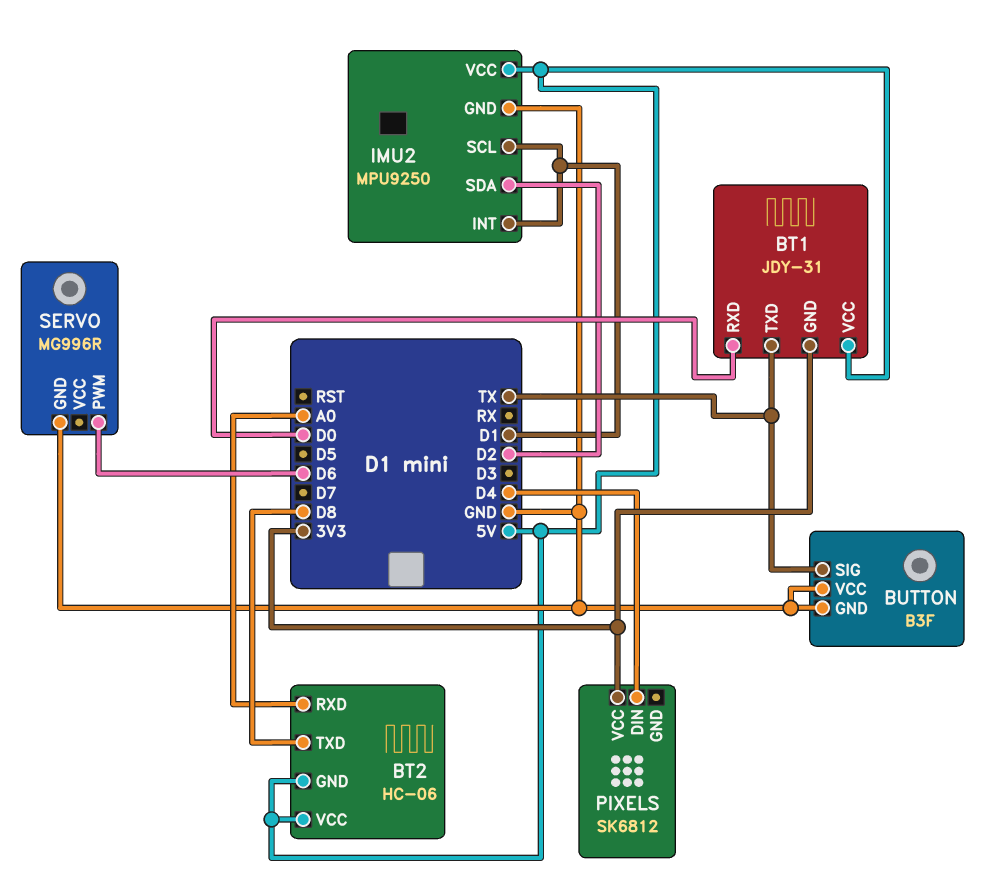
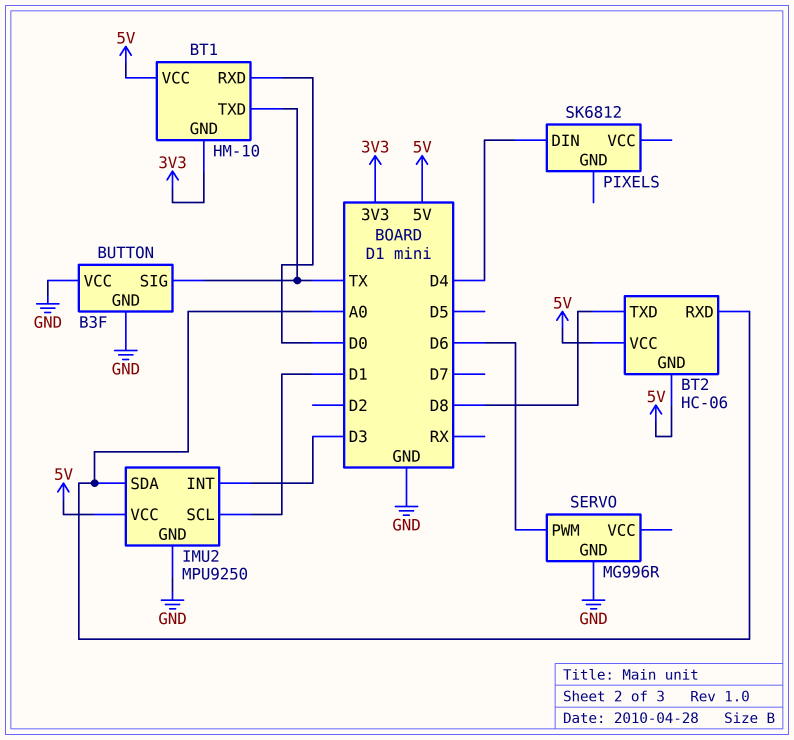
BT1: JDY-31 -> HM-10
IMU2 pin INT: D1 -> D3
IMU2 pin SDA: D2 -> A0
PIXELS pin VCC: 3V3 -> none

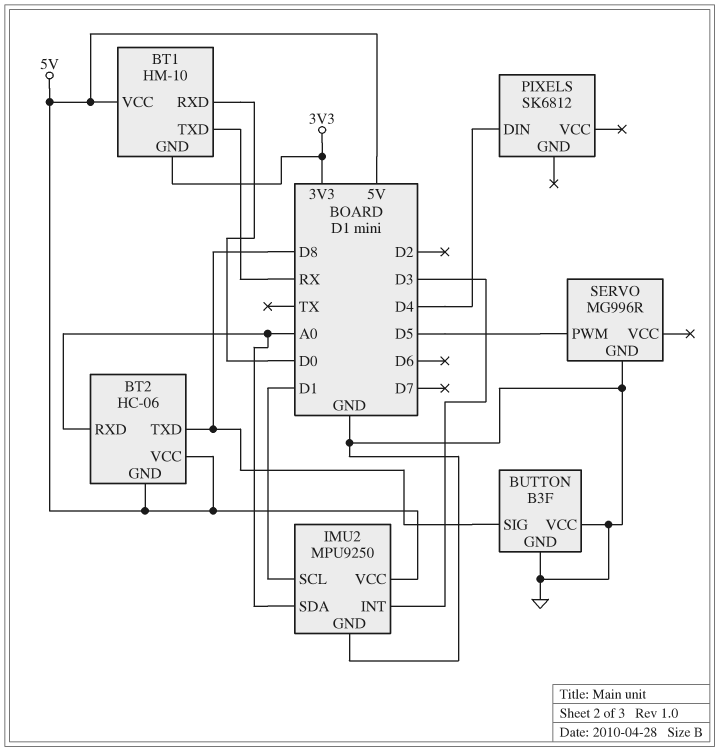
BT1 pin TXD: TX -> RX
BUTTON pin SIG: TX -> D8
SERVO pin PWM: D6 -> D5

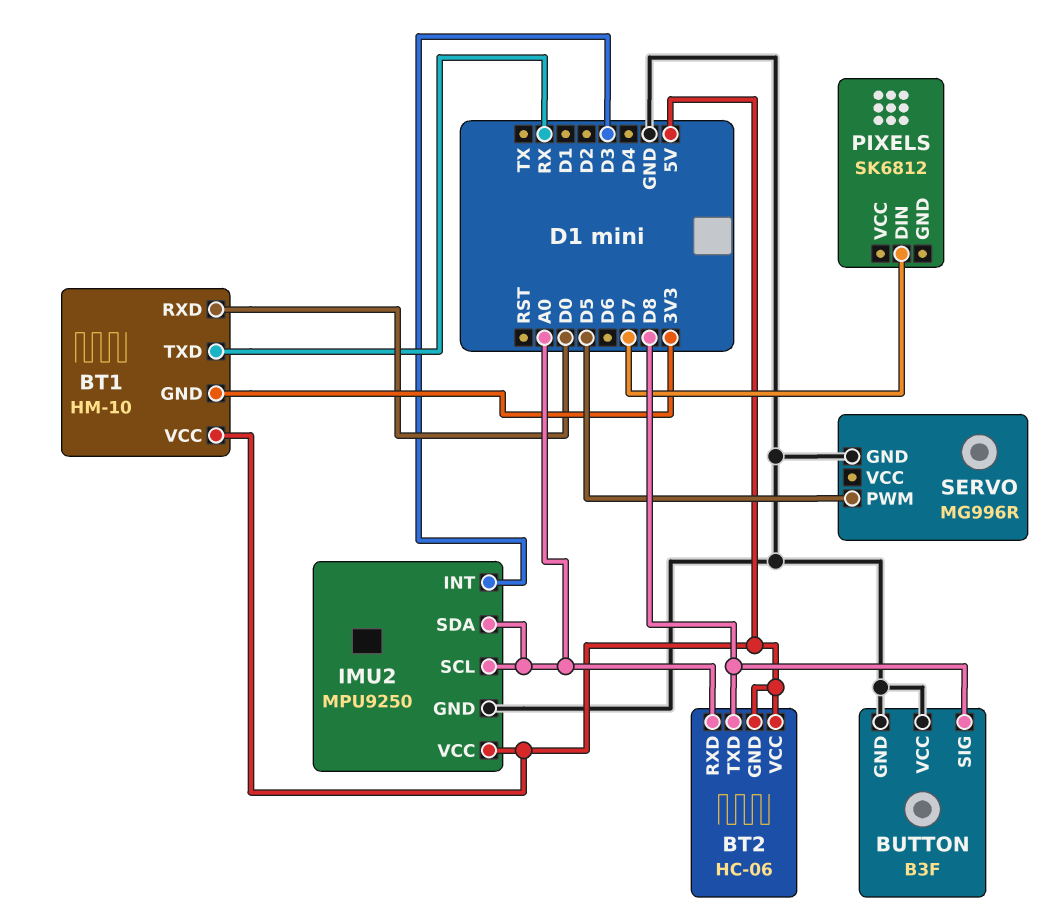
IMU2 pin SCL: D1 -> A0
PIXELS pin DIN: D4 -> D7

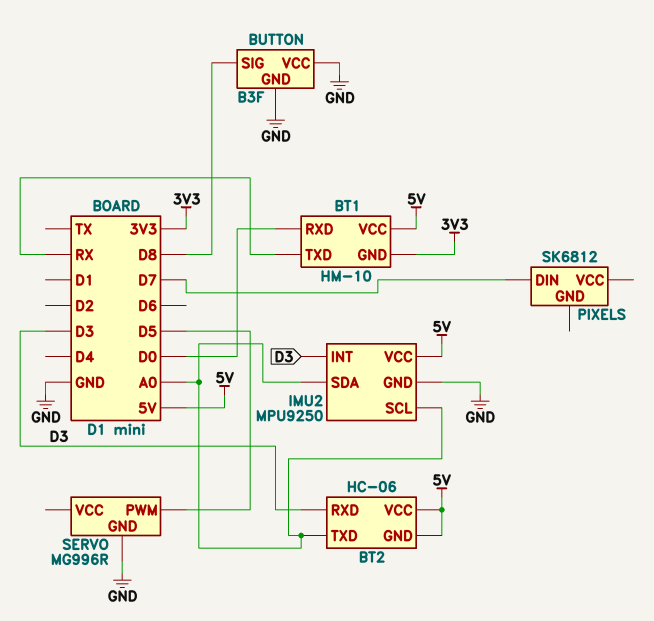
BT2 pin RXD: A0 -> D3
BT2 pin TXD: D8 -> A0

